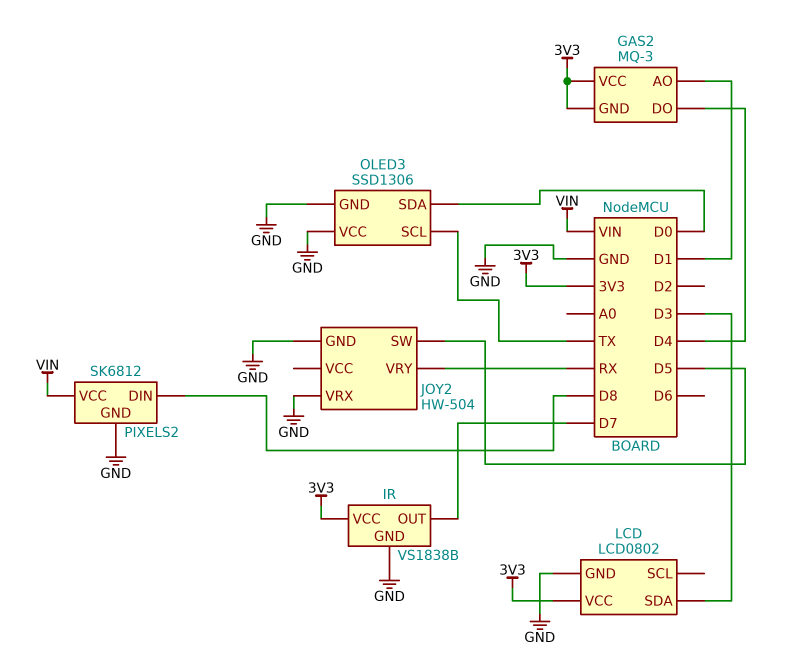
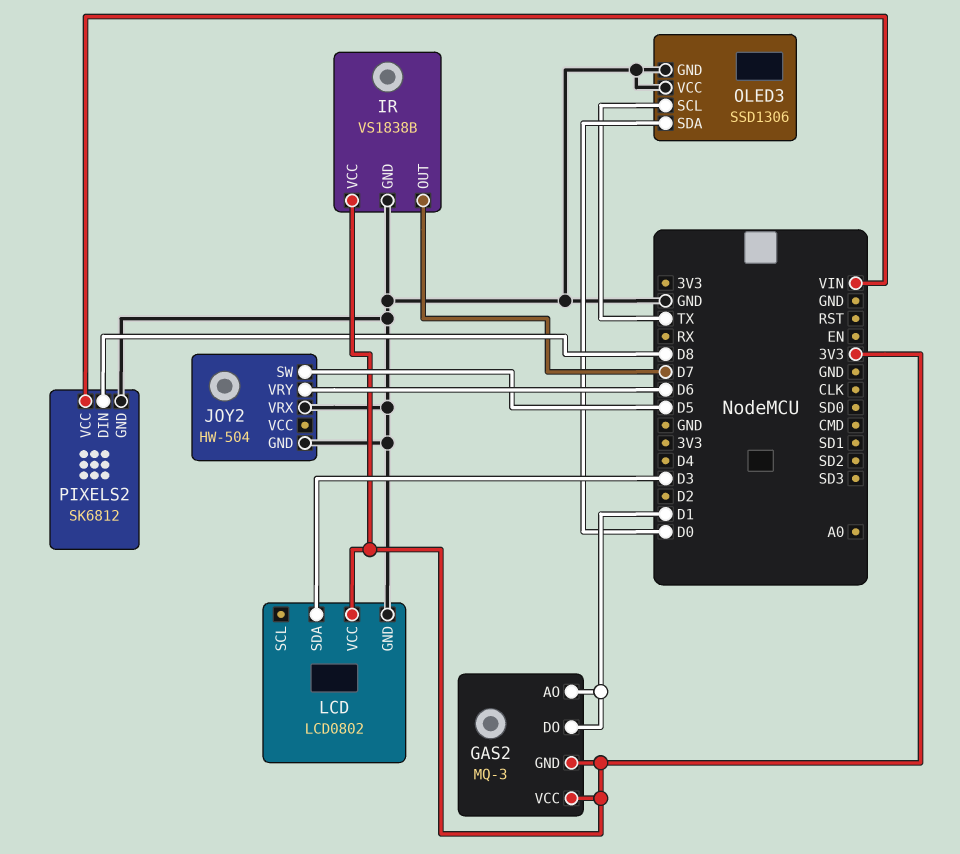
GAS2 pin DO: D4 -> D1
JOY2 pin VRY: RX -> D6

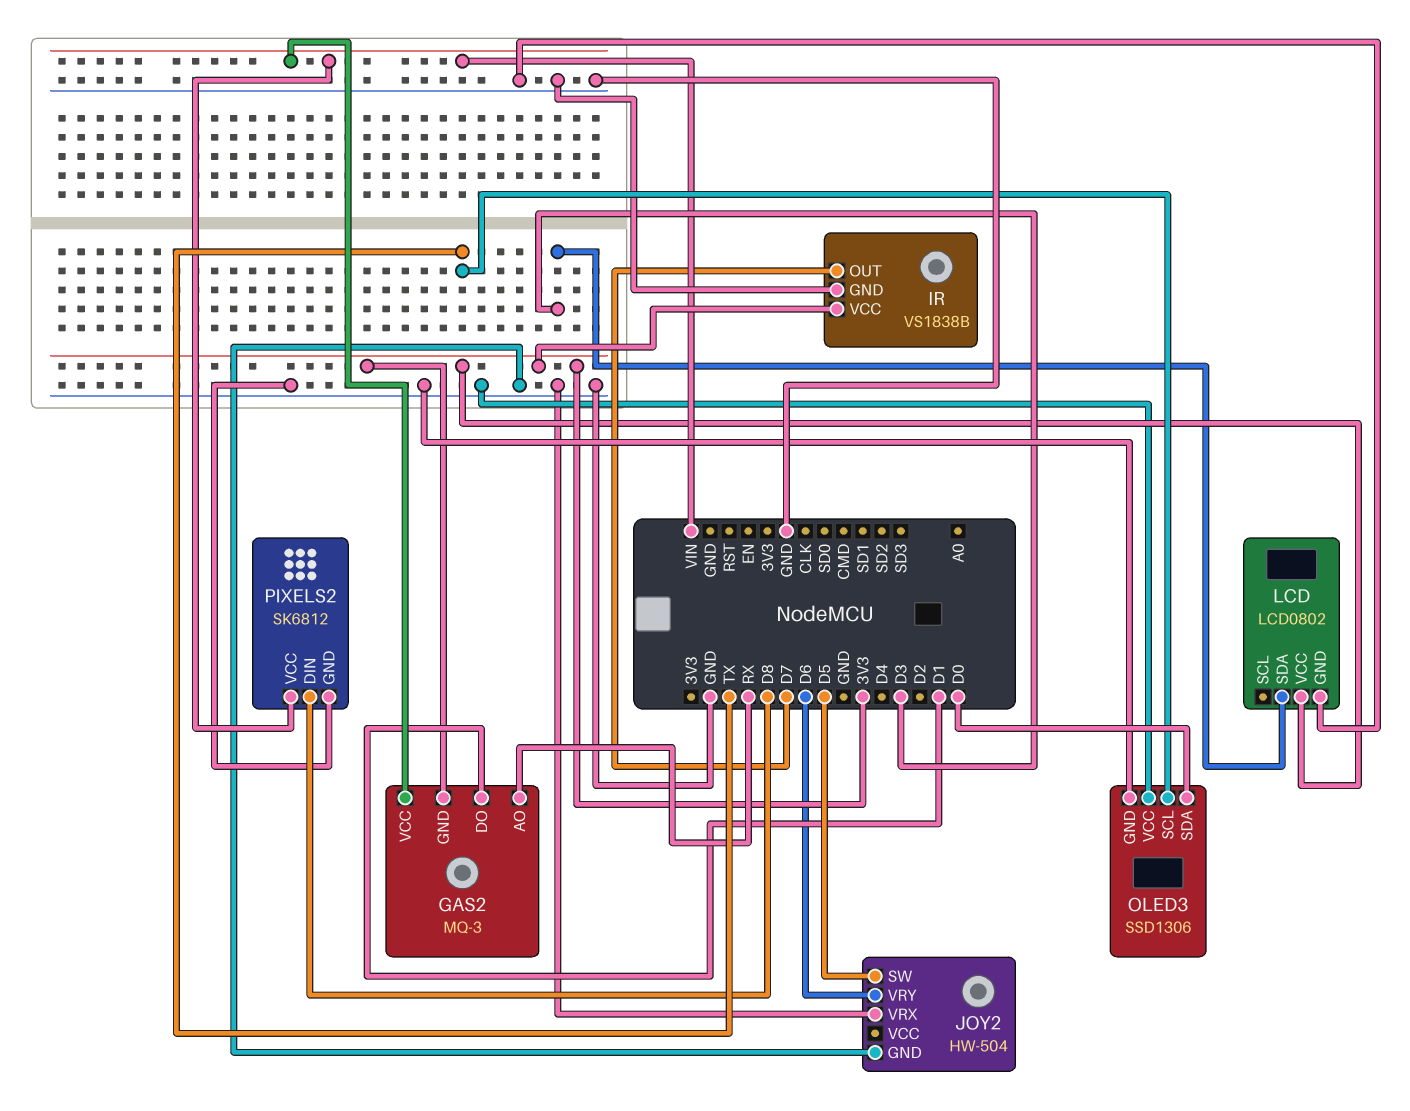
GAS2 pin AO: D1 -> RX
GAS2 pin VCC: 3V3 -> VIN

